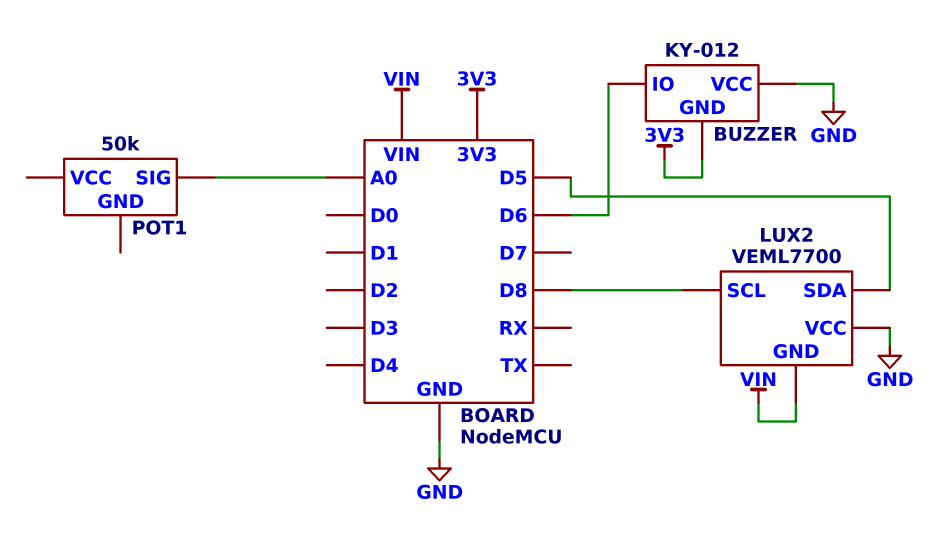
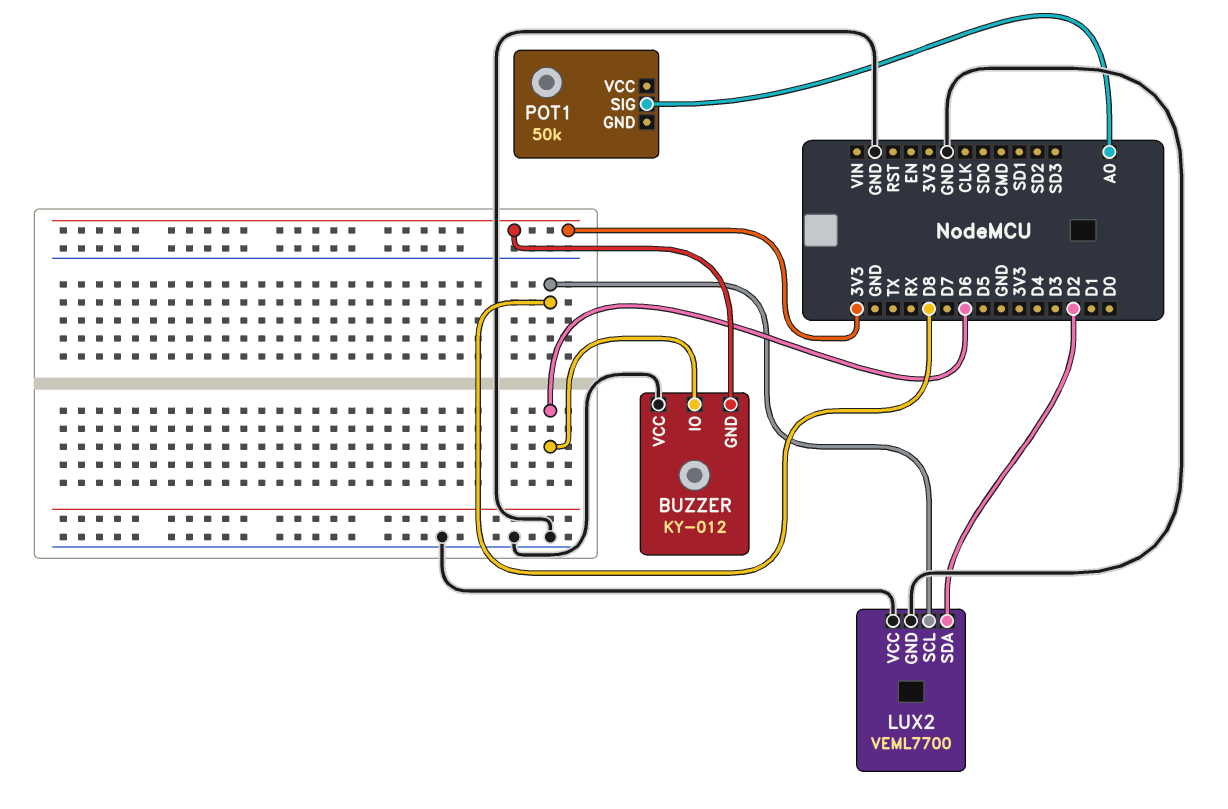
LUX2 pin GND: VIN -> GND
LUX2 pin SDA: D5 -> D2

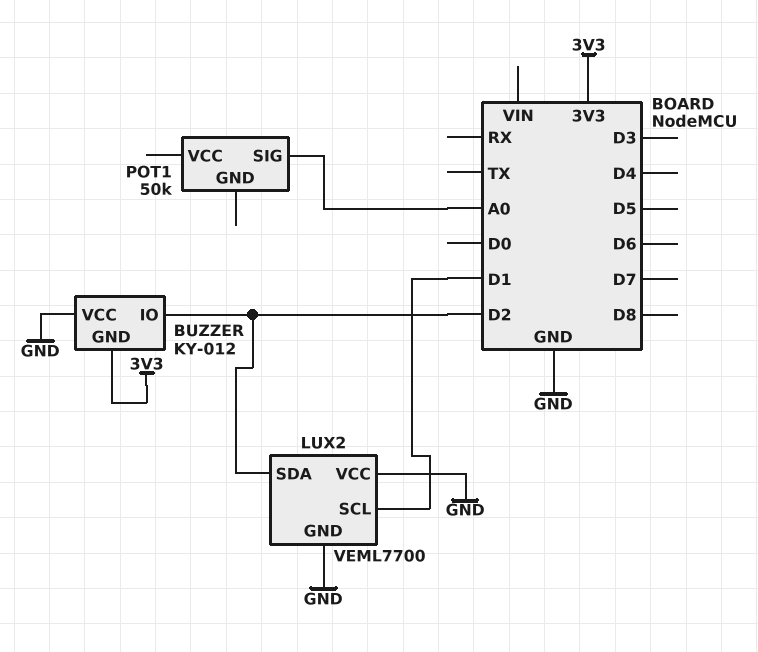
BUZZER pin IO: D6 -> D2
LUX2 pin SCL: D8 -> D1

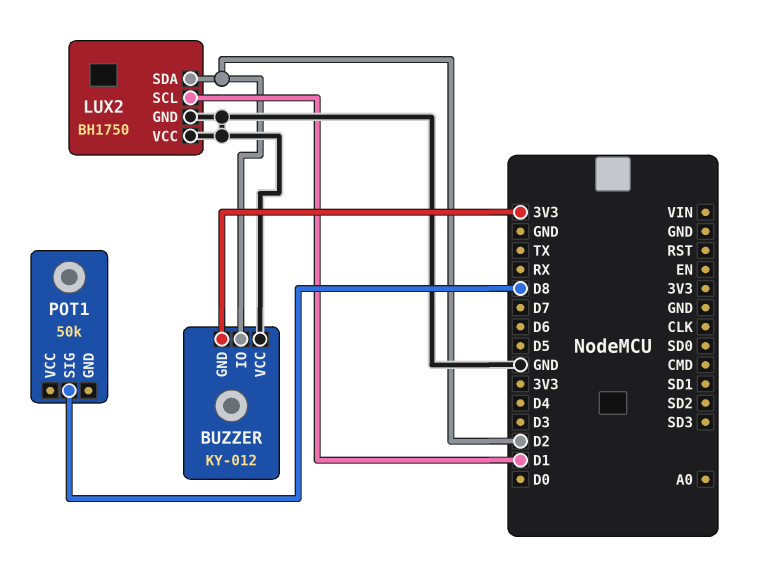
LUX2: VEML7700 -> BH1750
POT1 pin SIG: A0 -> D8

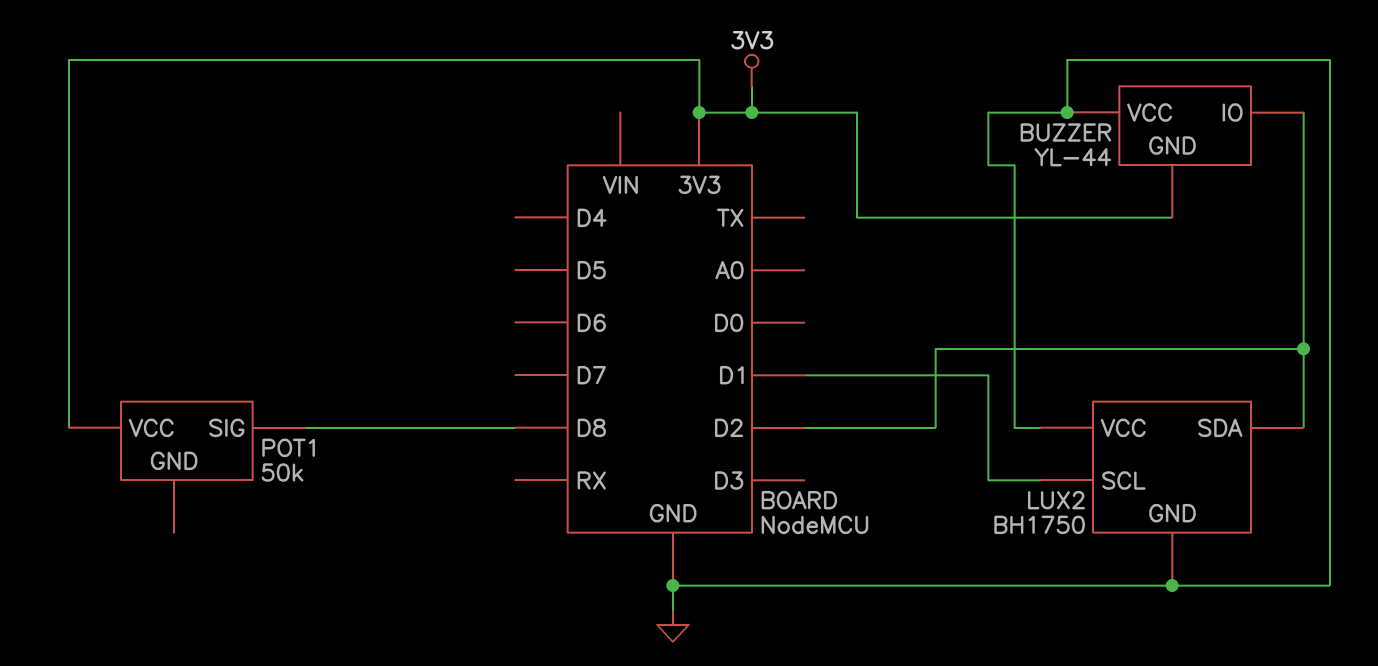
BUZZER: KY-012 -> YL-44
POT1 pin VCC: none -> 3V3

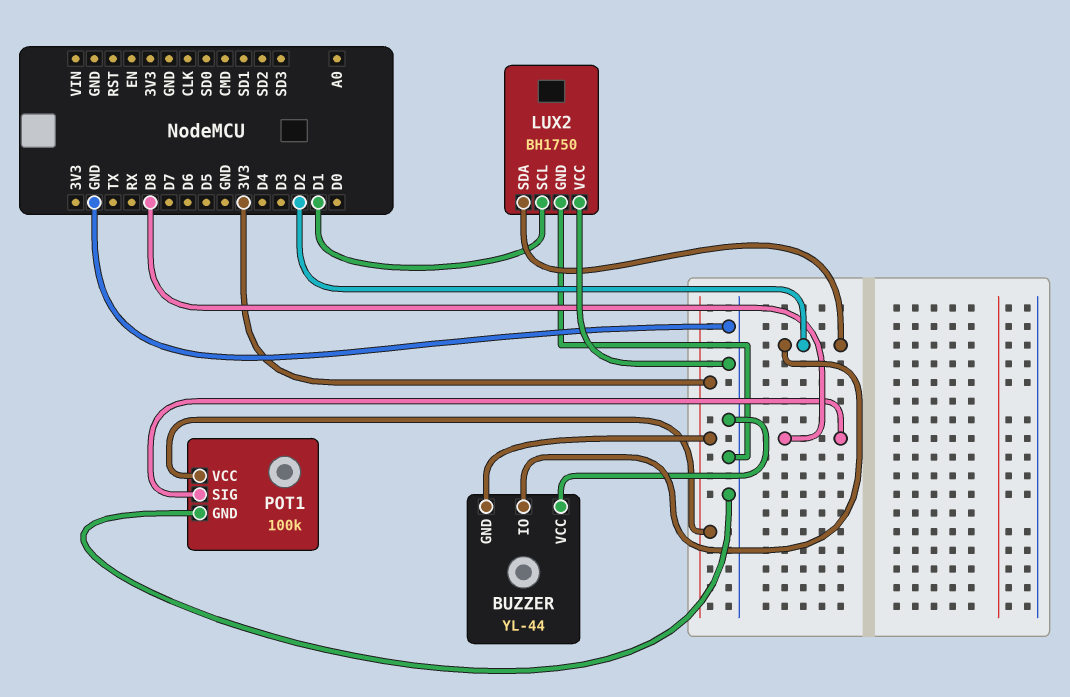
POT1: 50k -> 100k
POT1 pin GND: none -> GND

